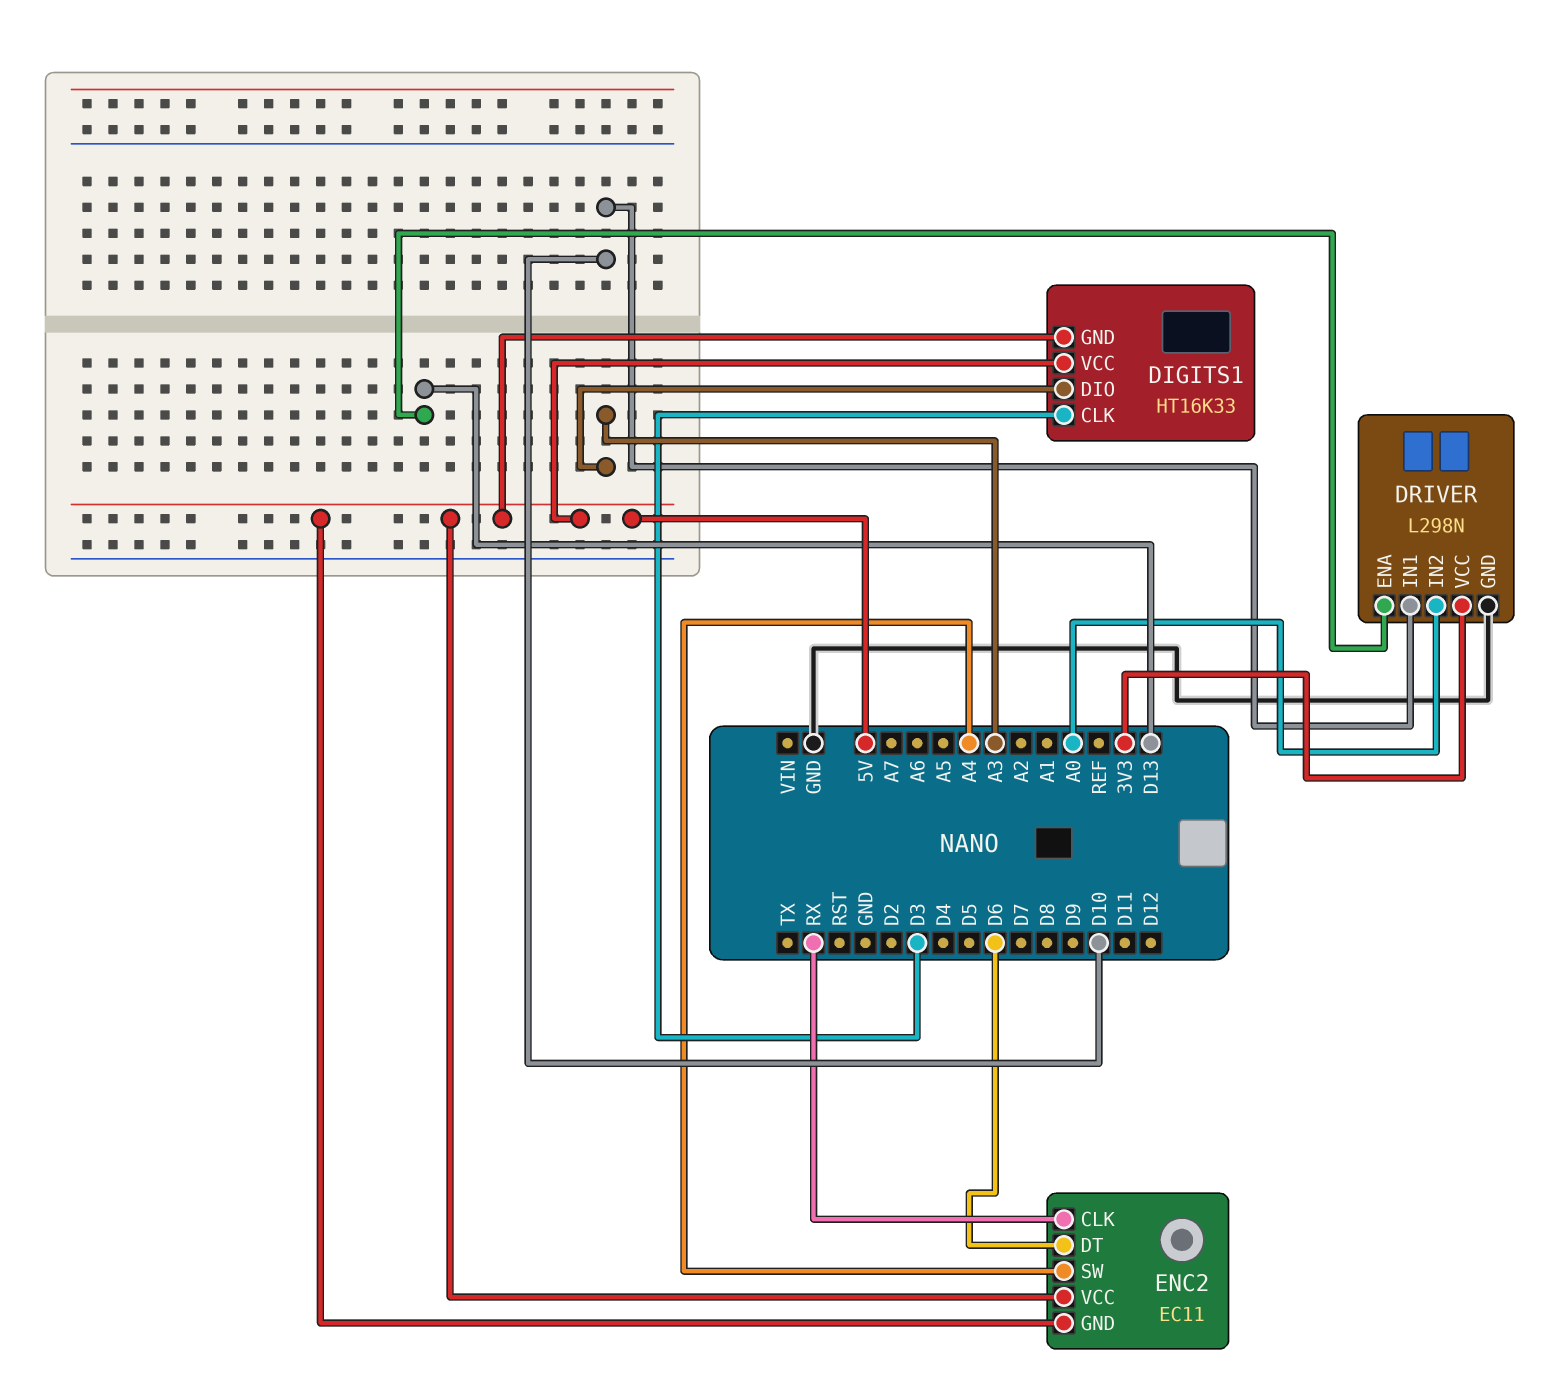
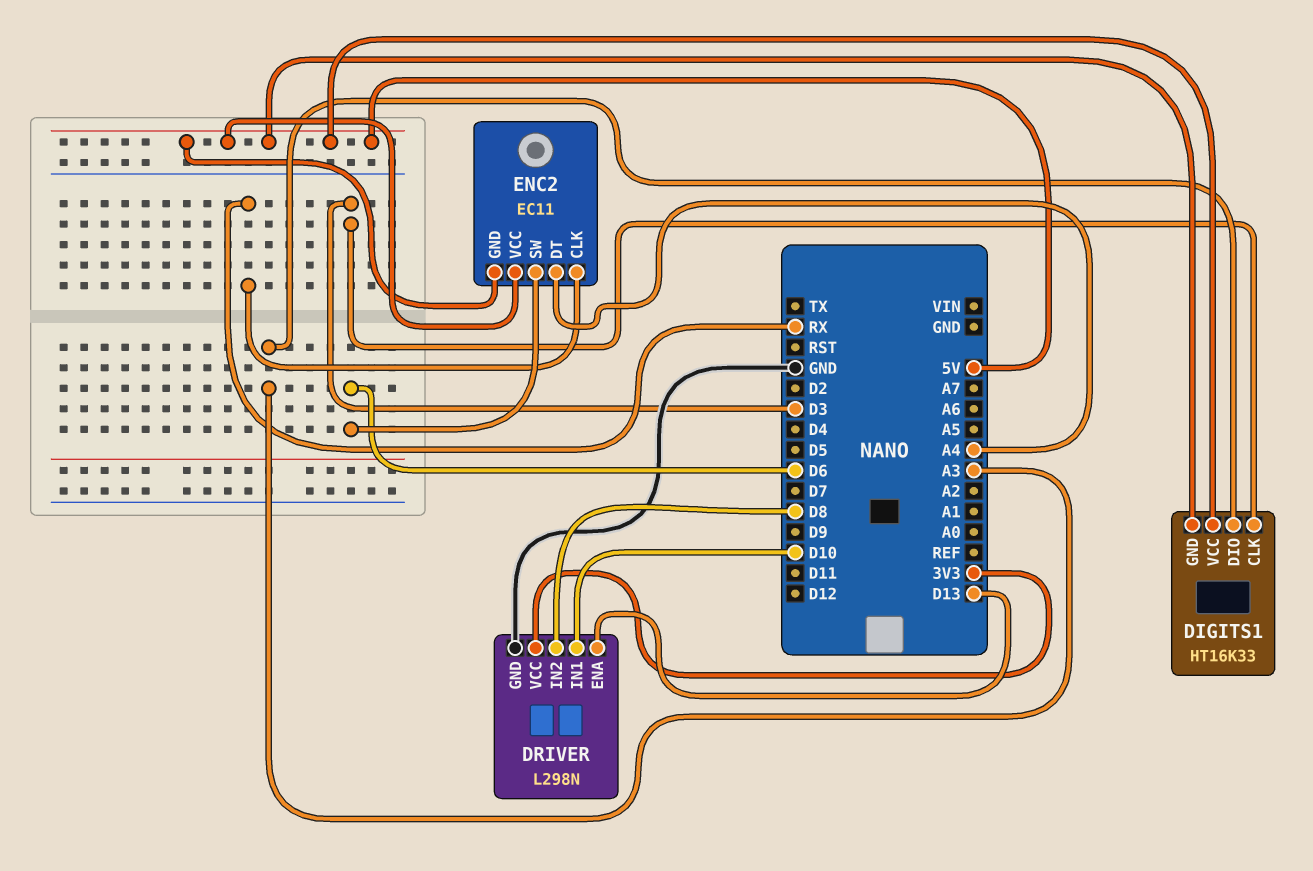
DRIVER pin IN2: A0 -> D8
ENC2 pin DT: D6 -> A4
ENC2 pin SW: A4 -> D6

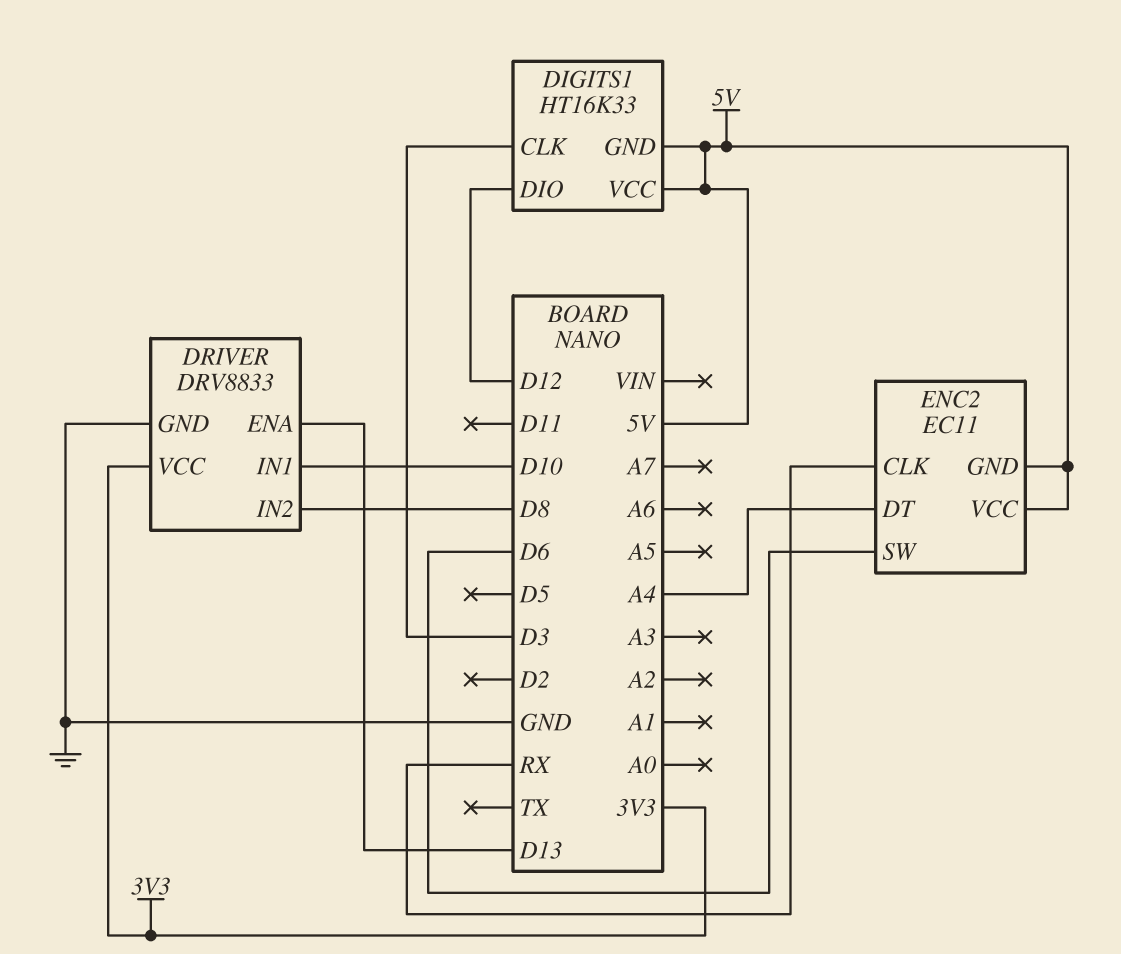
DIGITS1 pin DIO: A3 -> D12
DRIVER: L298N -> DRV8833

